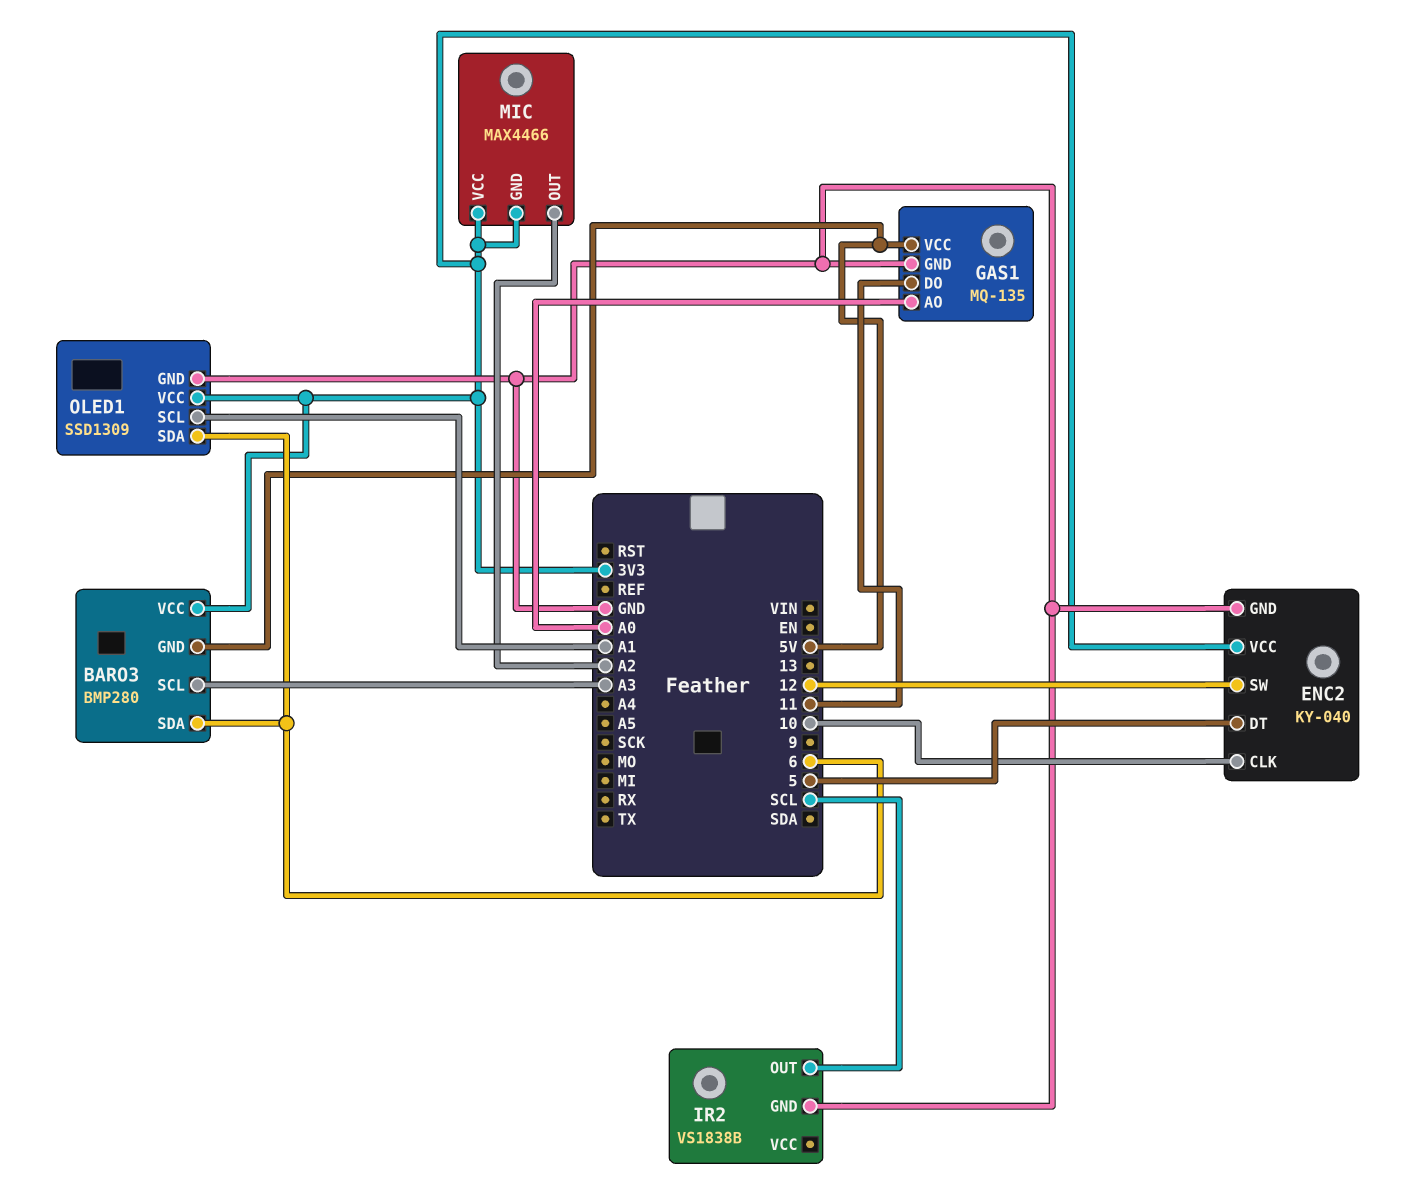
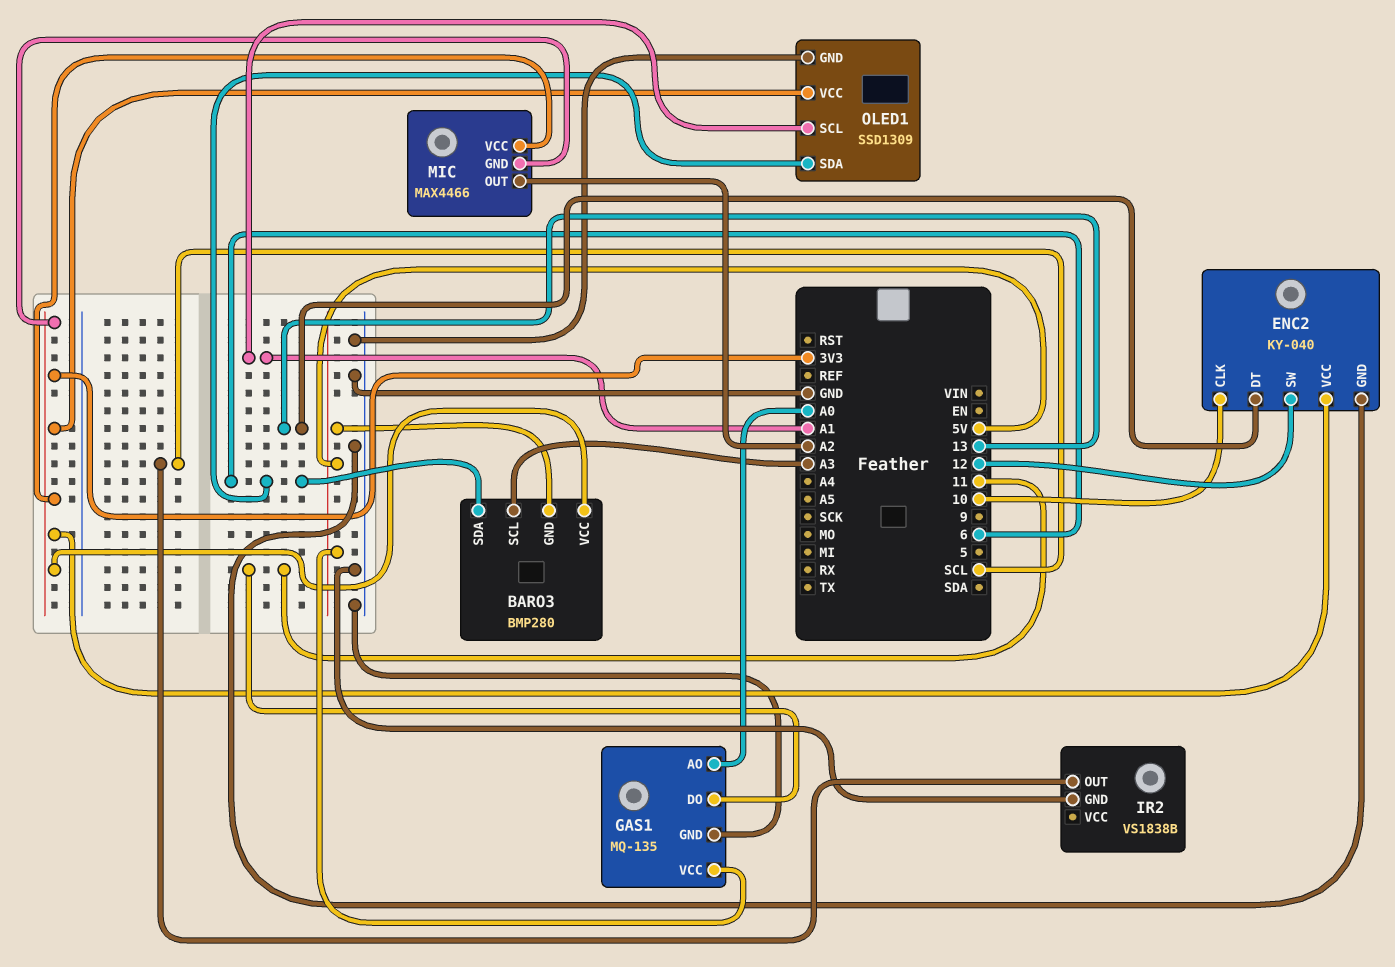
ENC2 pin DT: 5 -> 13

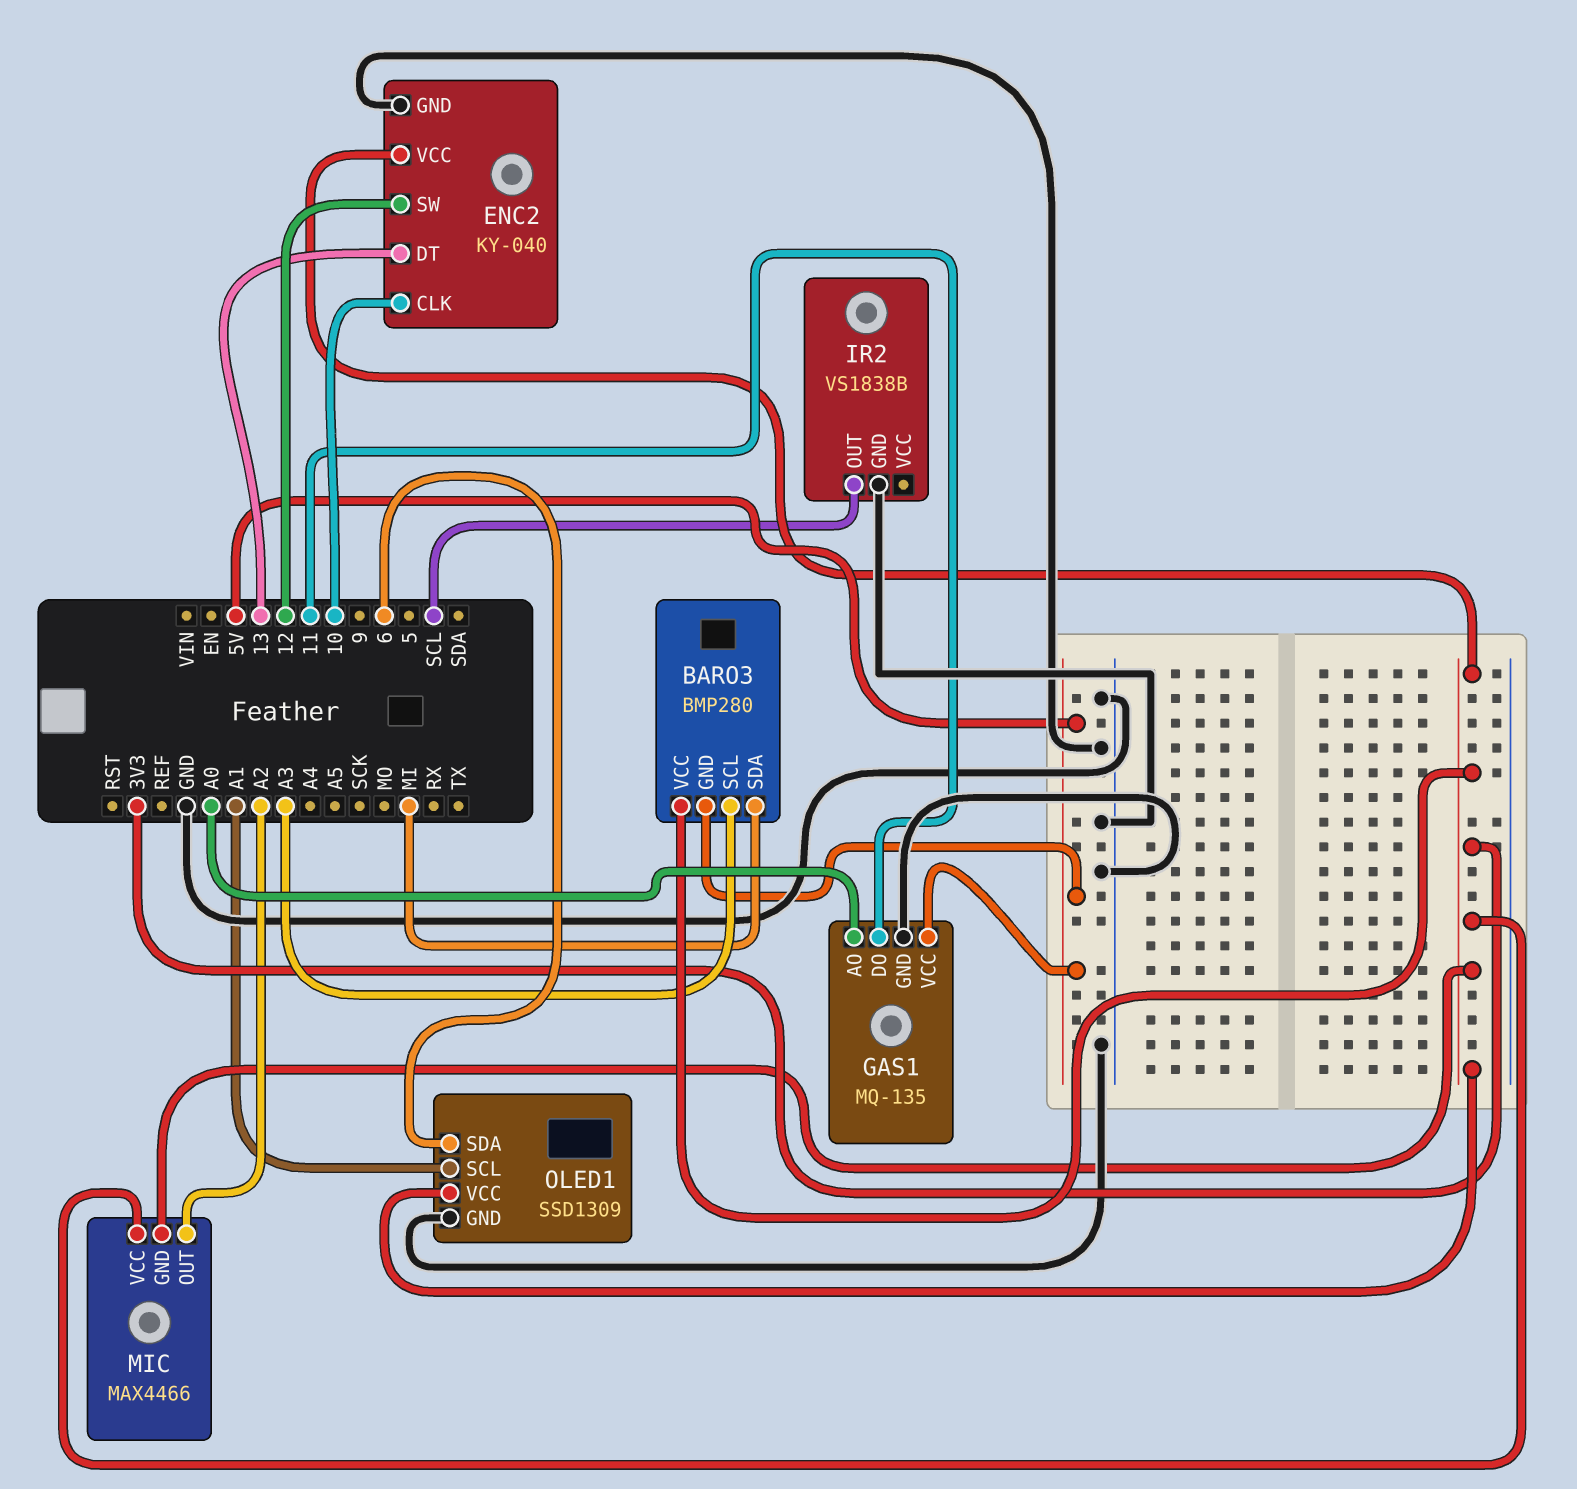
BARO3 pin SDA: 6 -> MI

